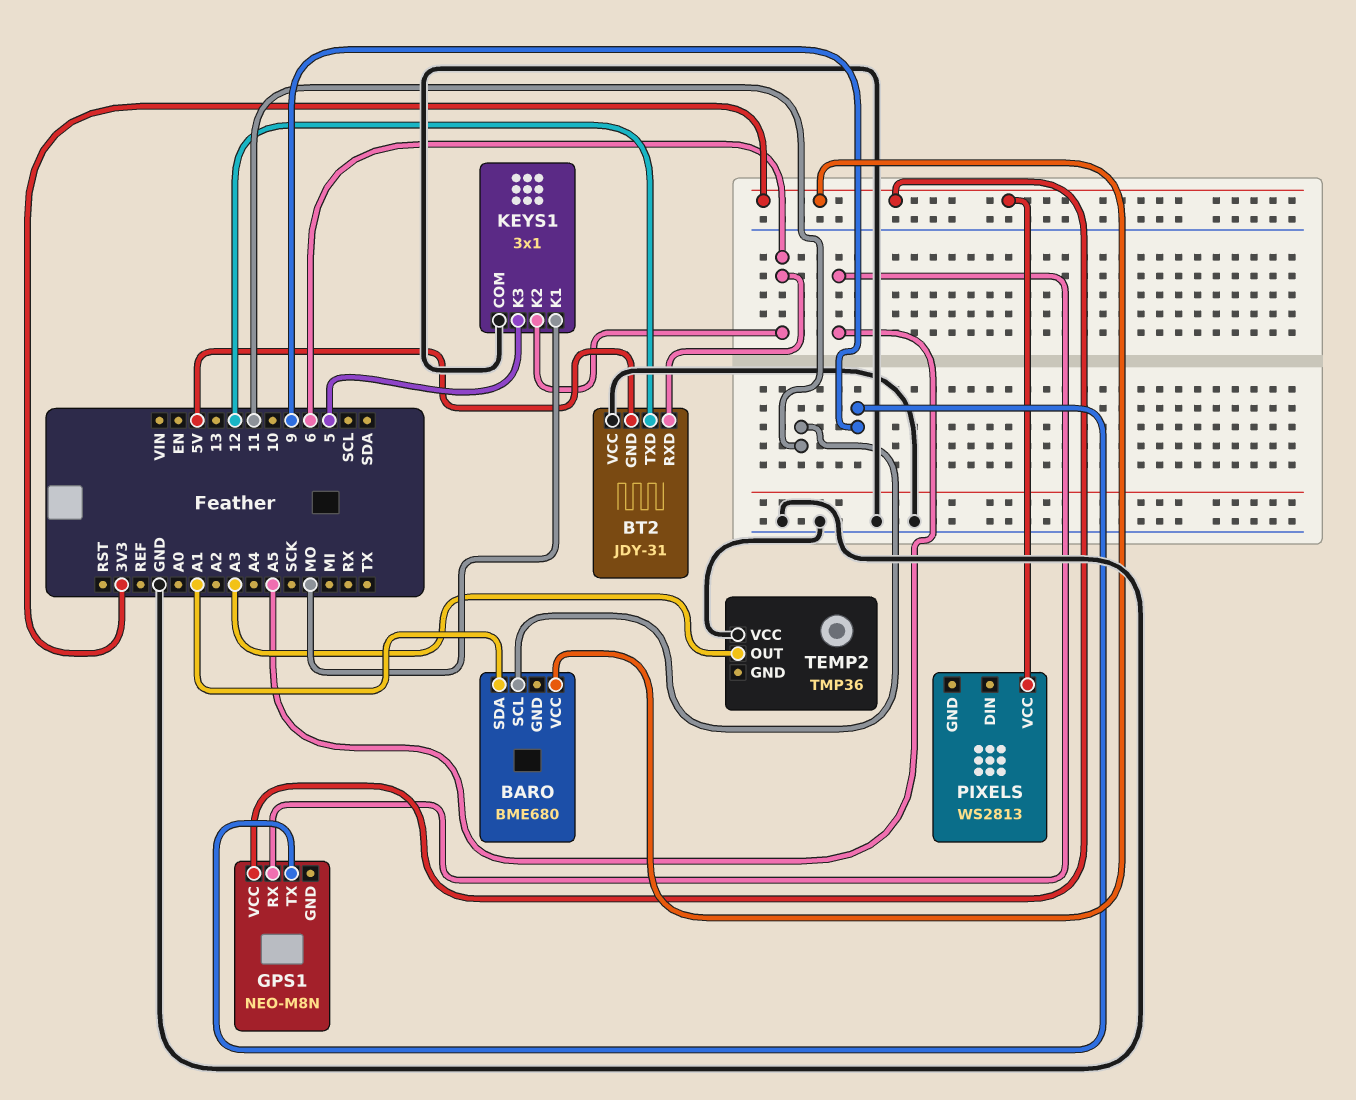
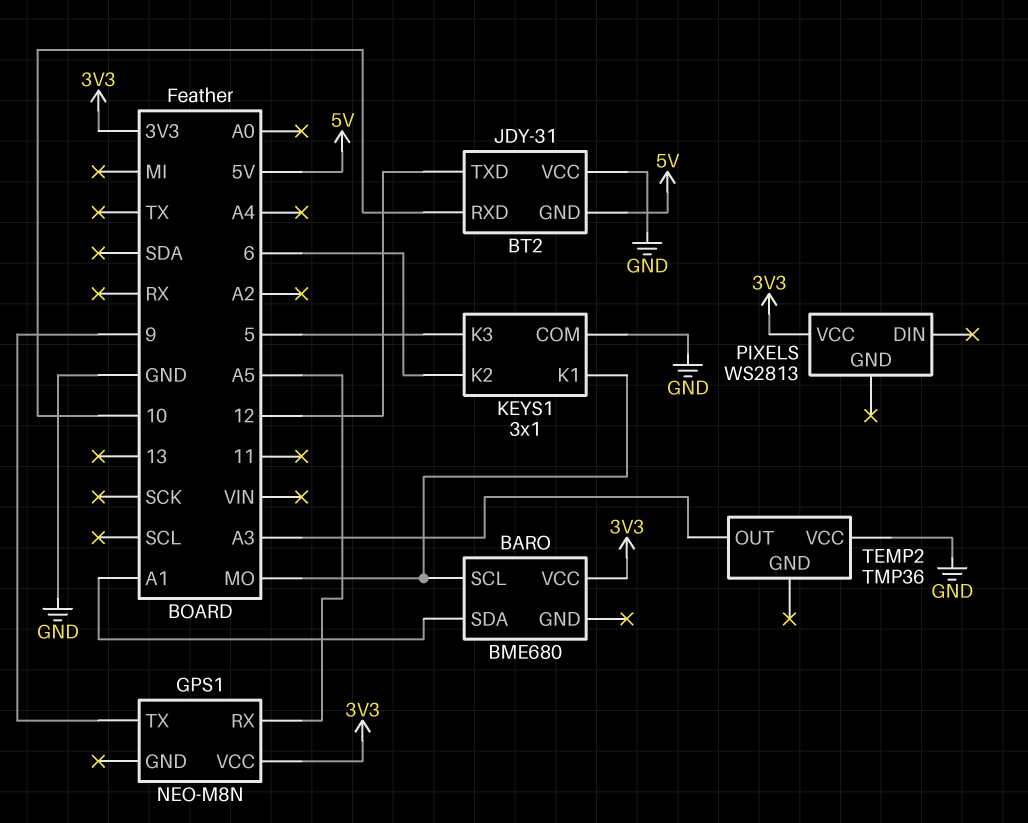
BARO pin SCL: 11 -> MO
BT2 pin RXD: 6 -> 10

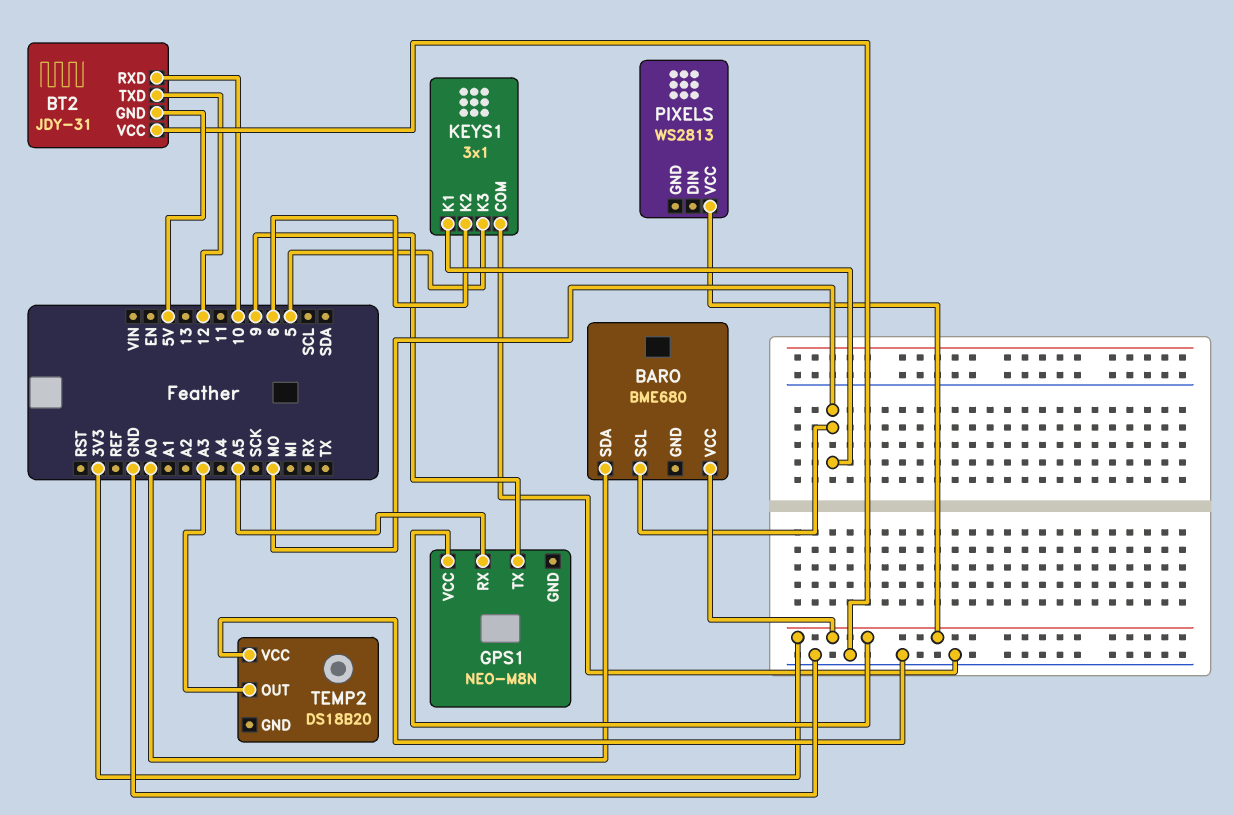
BARO pin SDA: A1 -> A0
TEMP2: TMP36 -> DS18B20

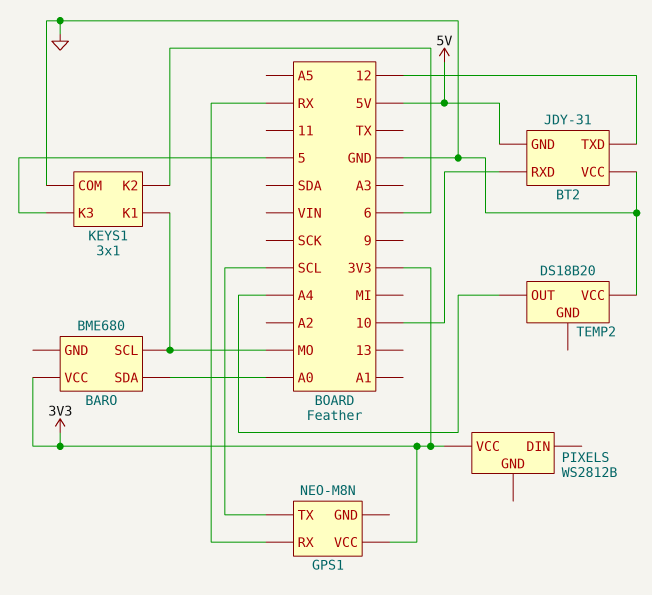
GPS1 pin RX: A5 -> RX
GPS1 pin TX: 9 -> SCL
PIXELS: WS2813 -> WS2812B
TEMP2 pin OUT: A3 -> A4

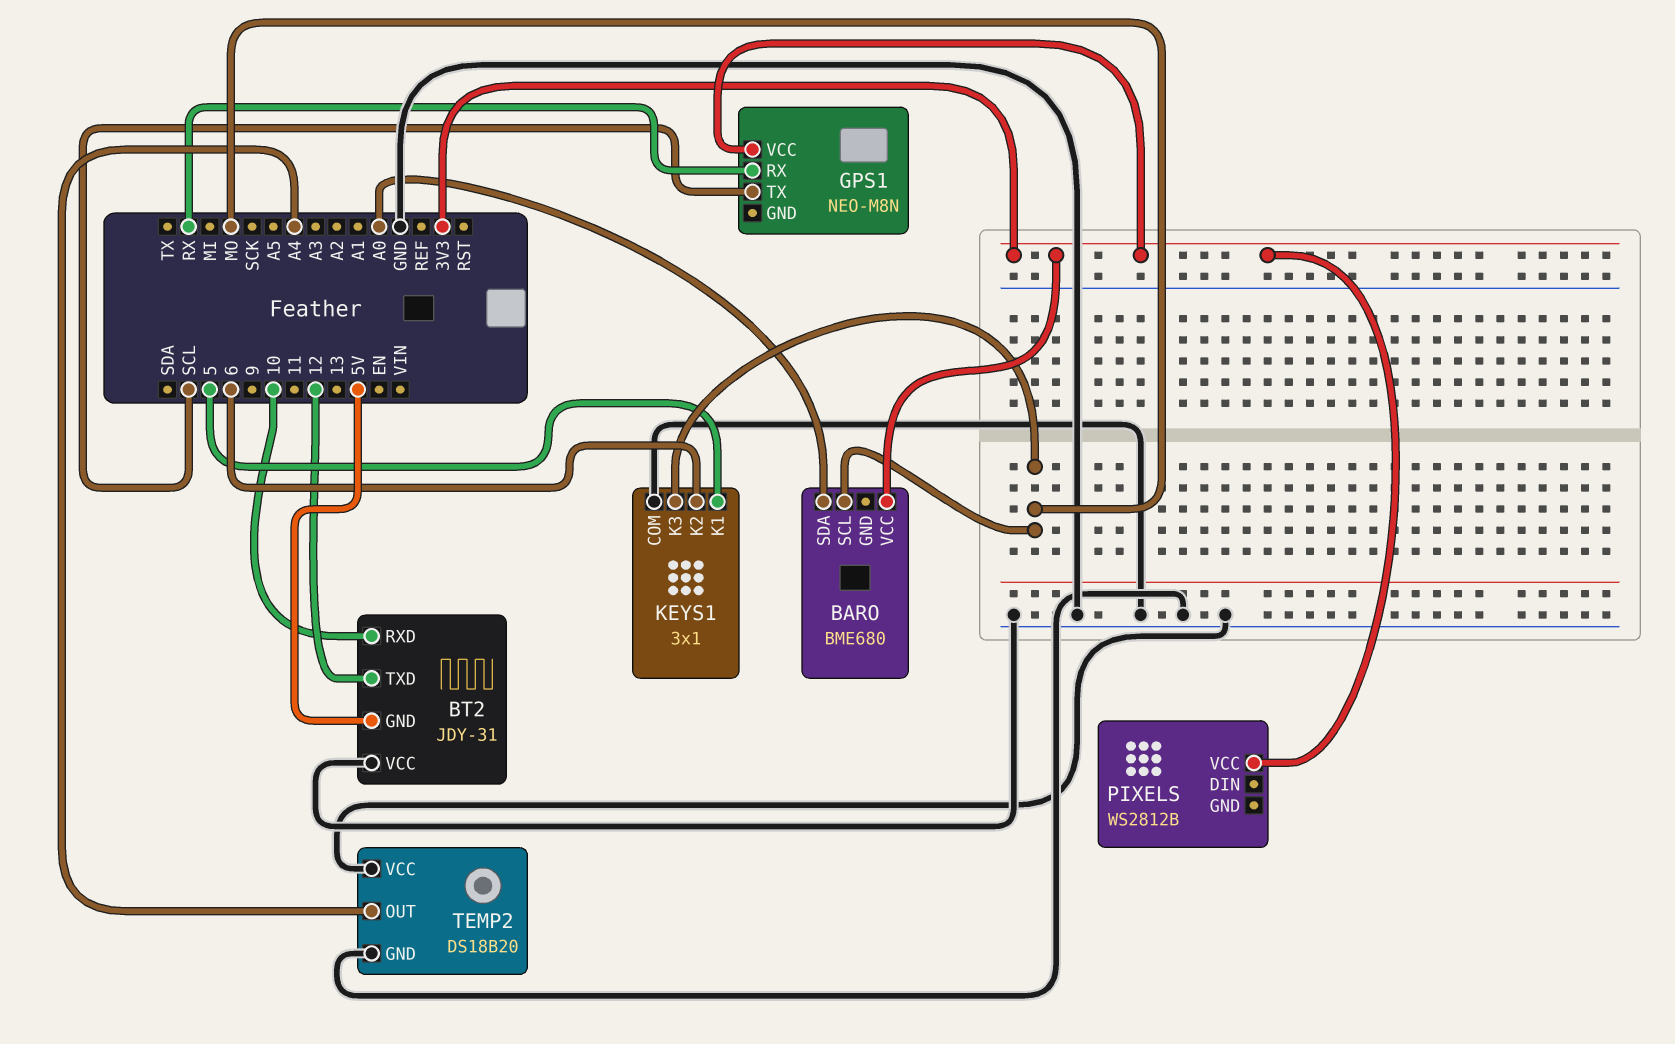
KEYS1 pin K1: MO -> 5
KEYS1 pin K3: 5 -> MO
TEMP2 pin GND: none -> GND

